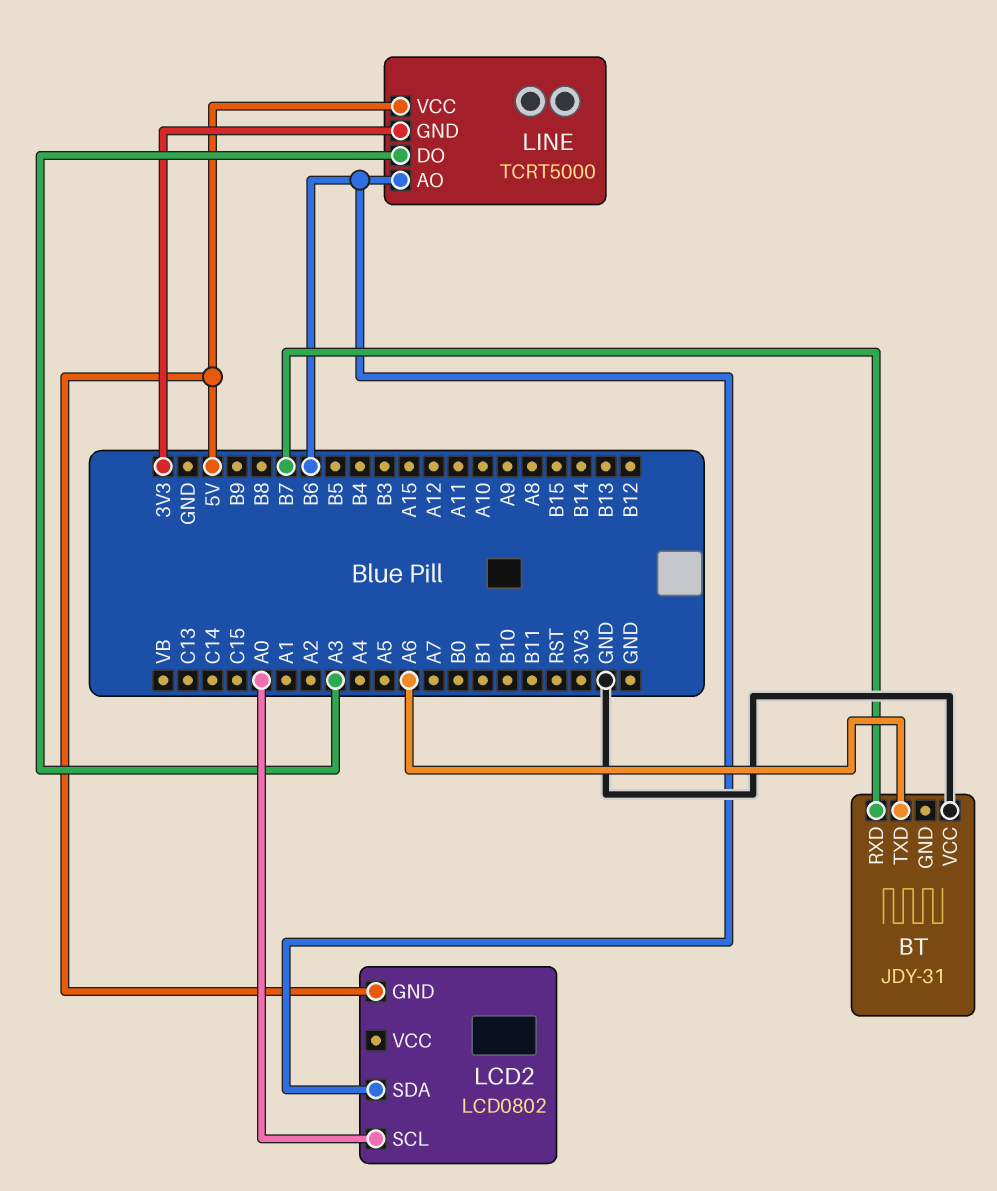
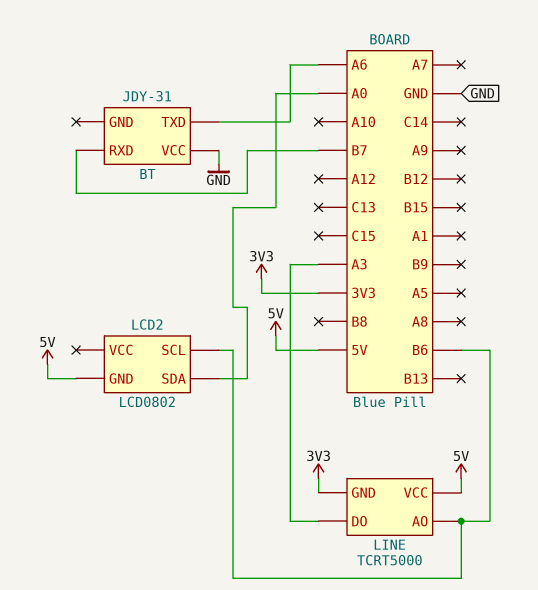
LCD2 pin SCL: A0 -> B6
LCD2 pin SDA: B6 -> A0

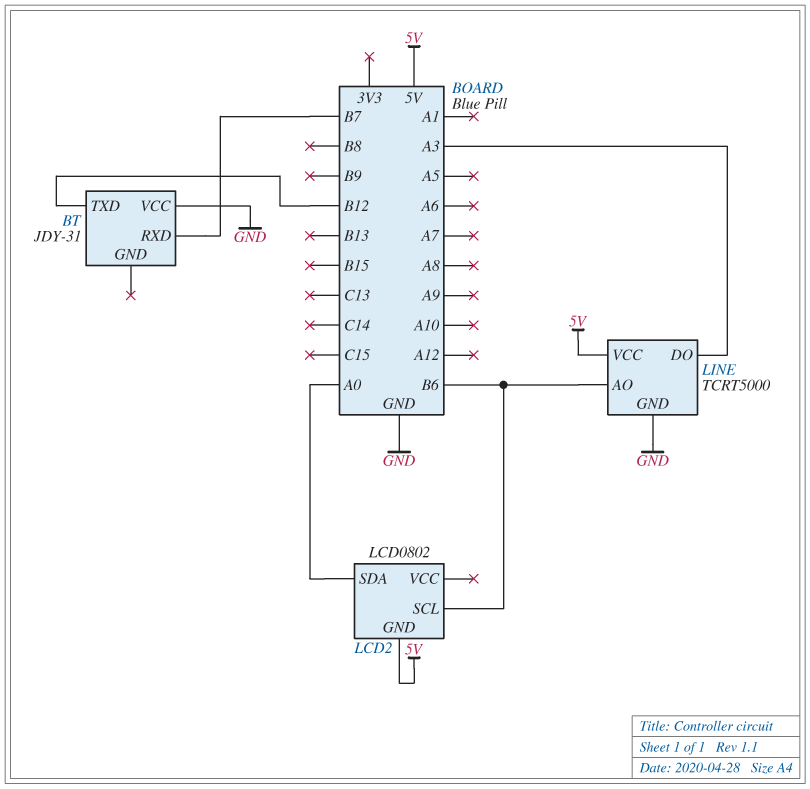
BT pin TXD: A6 -> B12
LINE pin GND: 3V3 -> GND

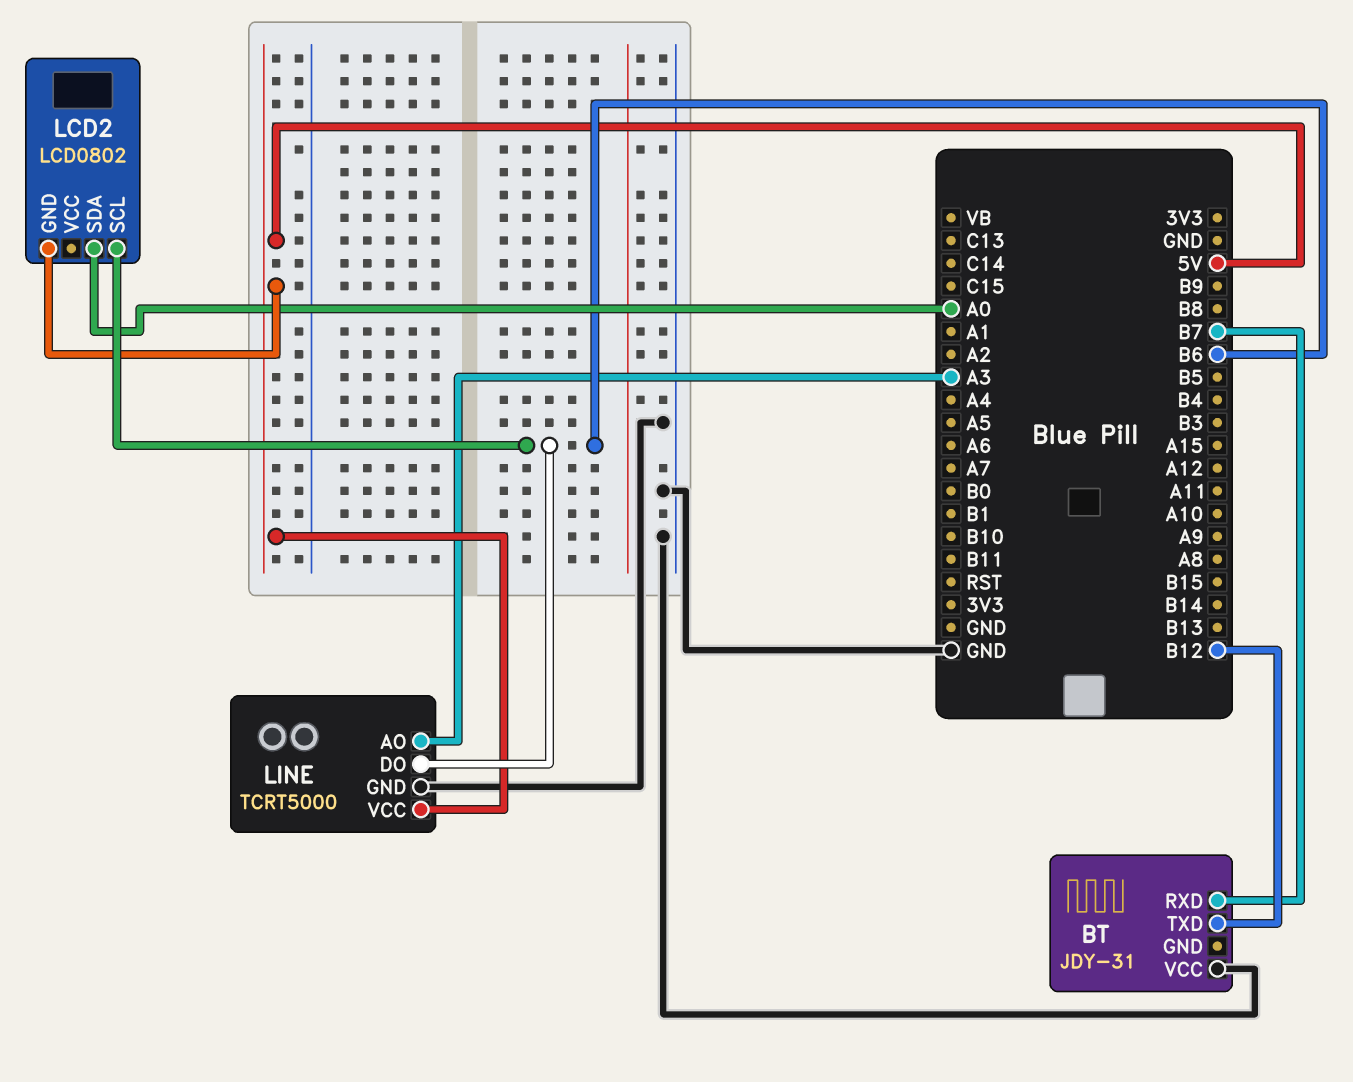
LINE pin AO: B6 -> A3
LINE pin DO: A3 -> B6

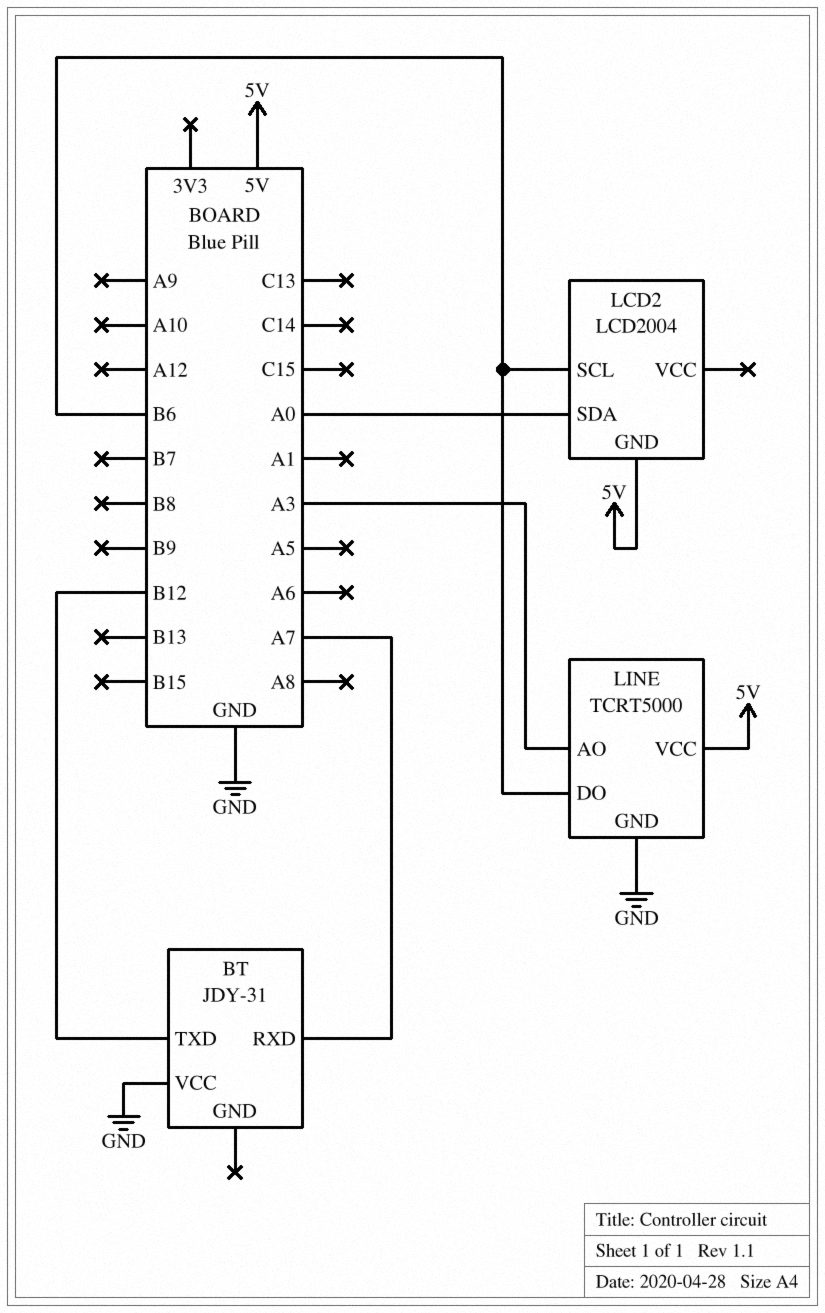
BT pin RXD: B7 -> A7
LCD2: LCD0802 -> LCD2004

